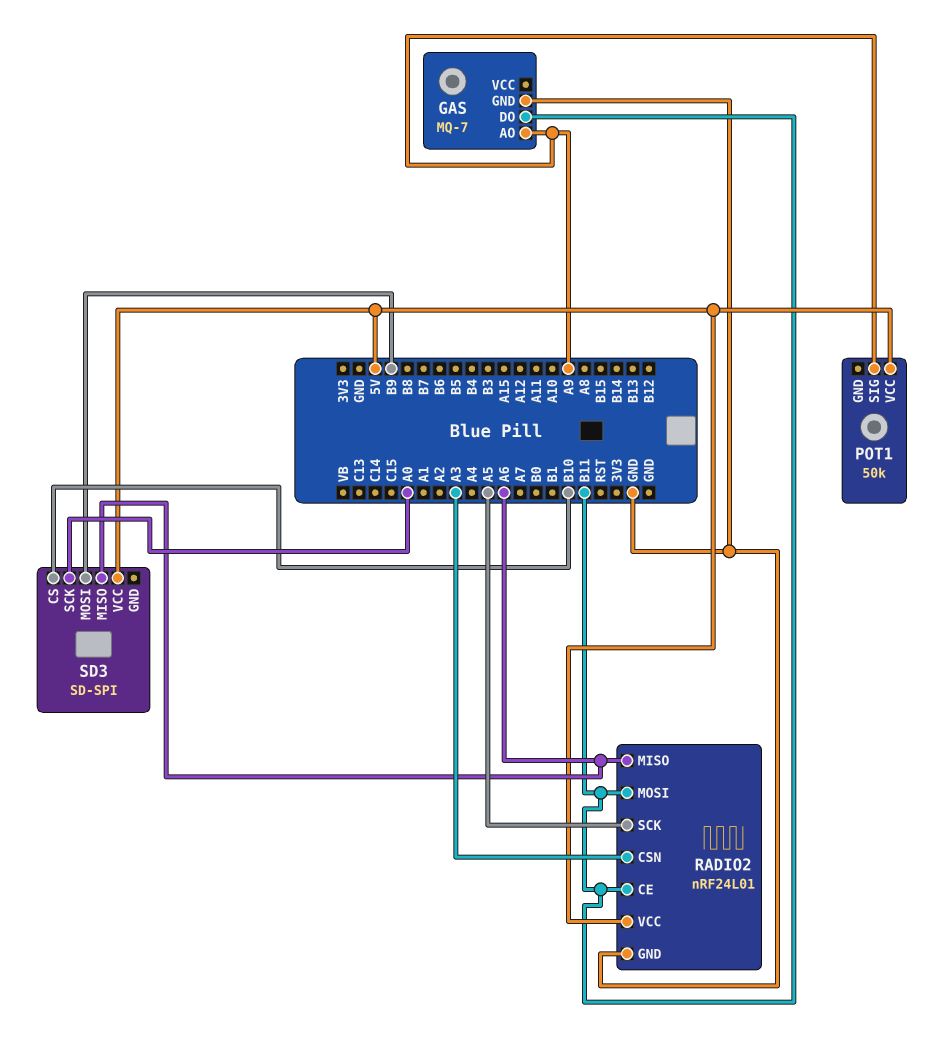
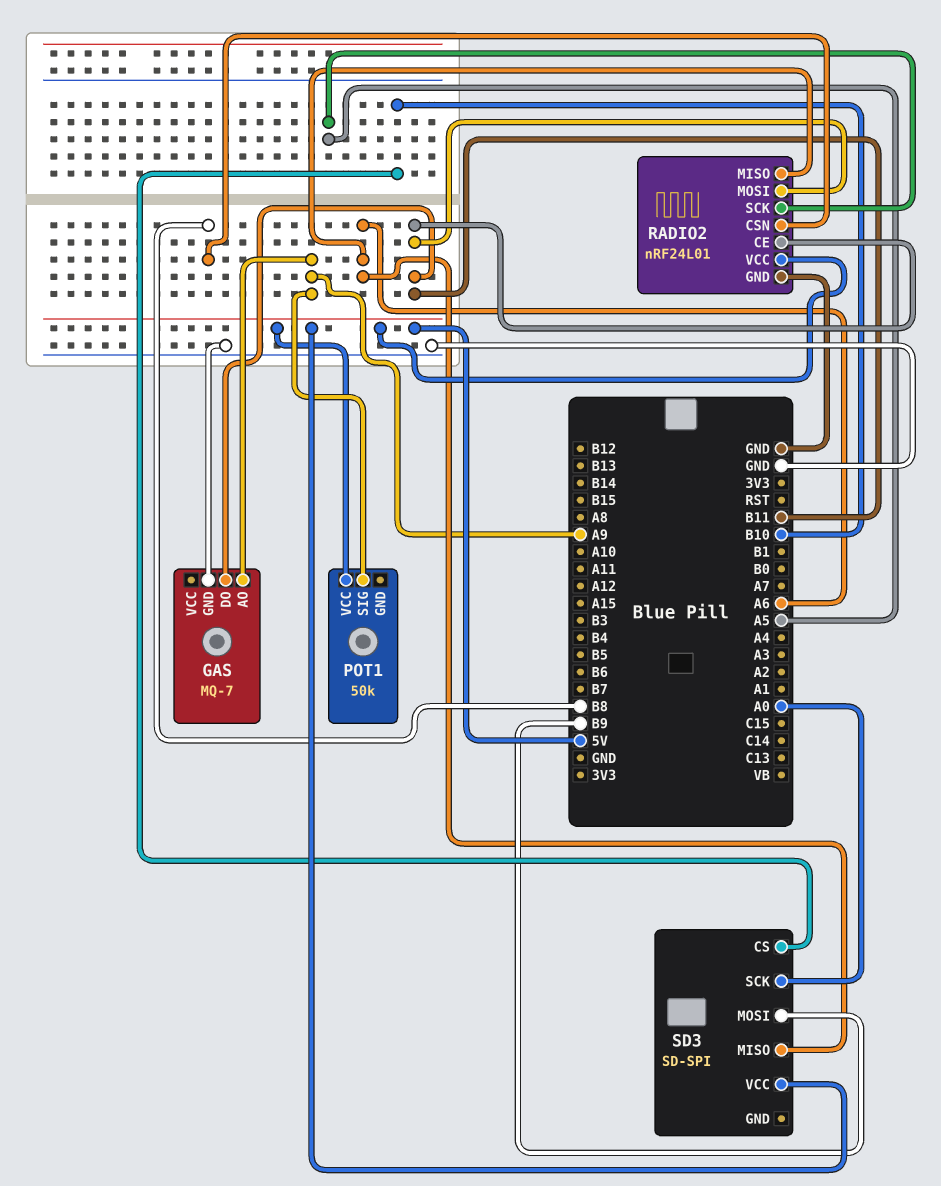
RADIO2 pin CSN: A3 -> B8

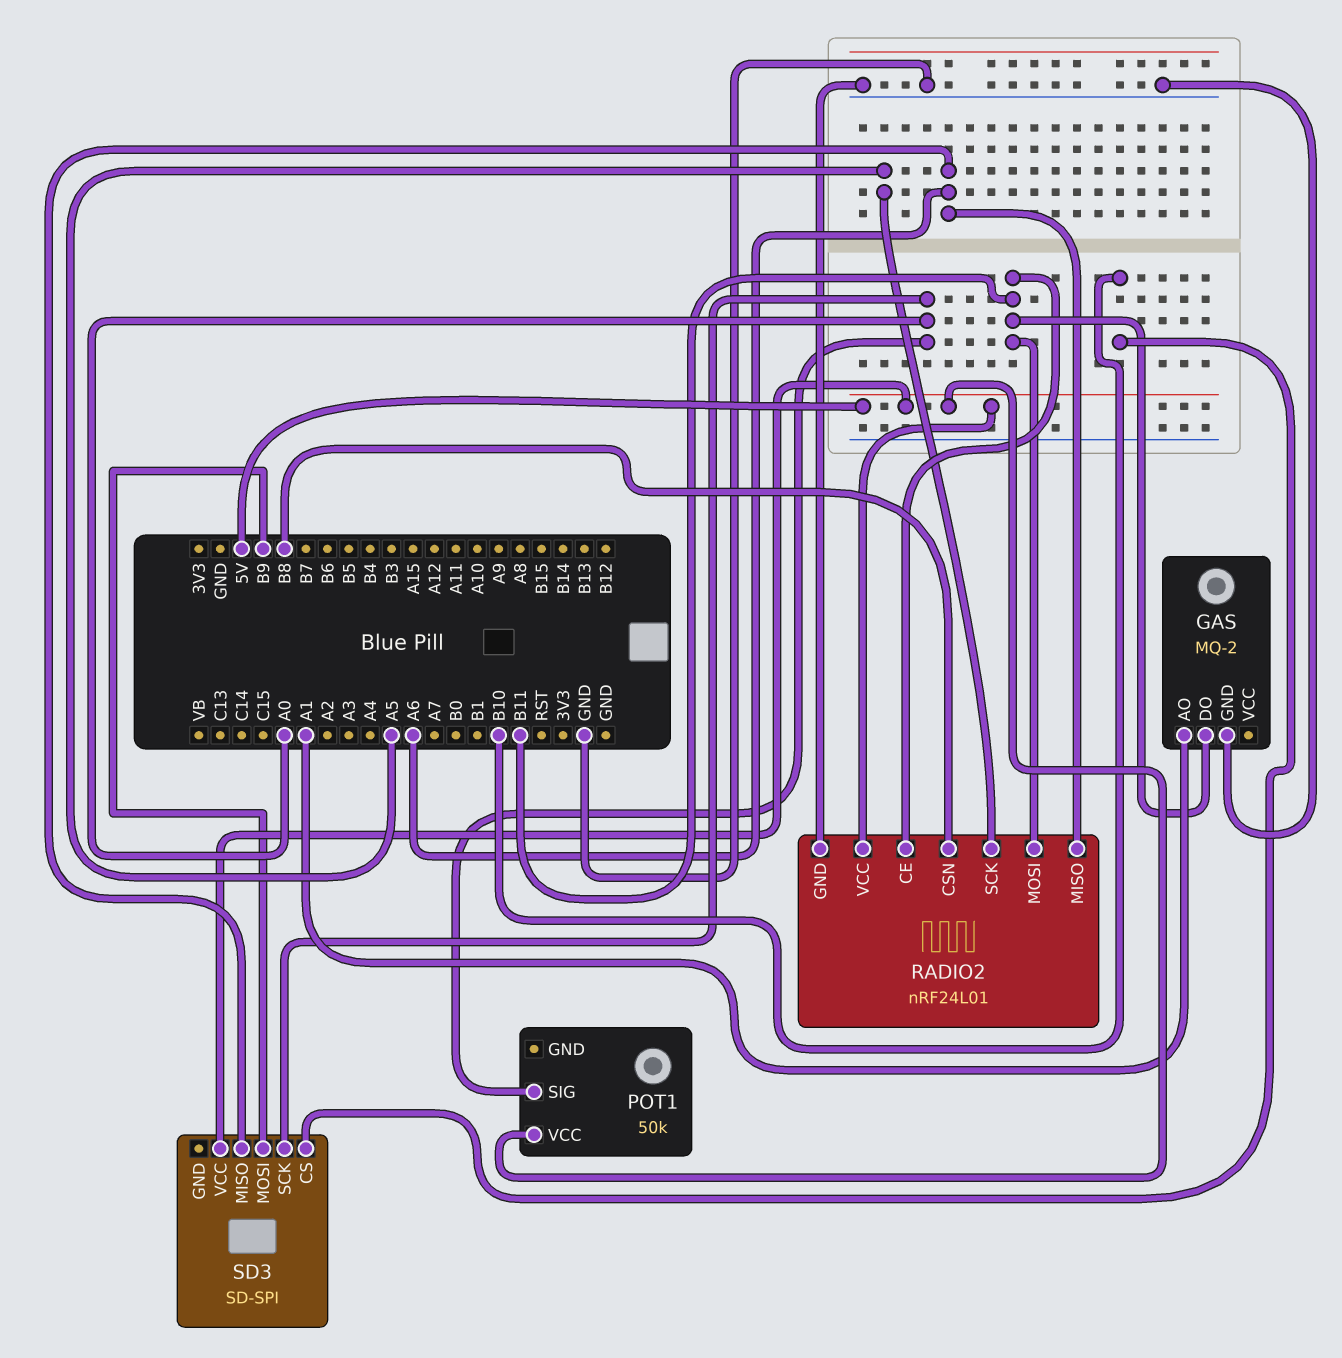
GAS: MQ-7 -> MQ-2
GAS pin AO: A9 -> A1
POT1 pin SIG: A9 -> A0

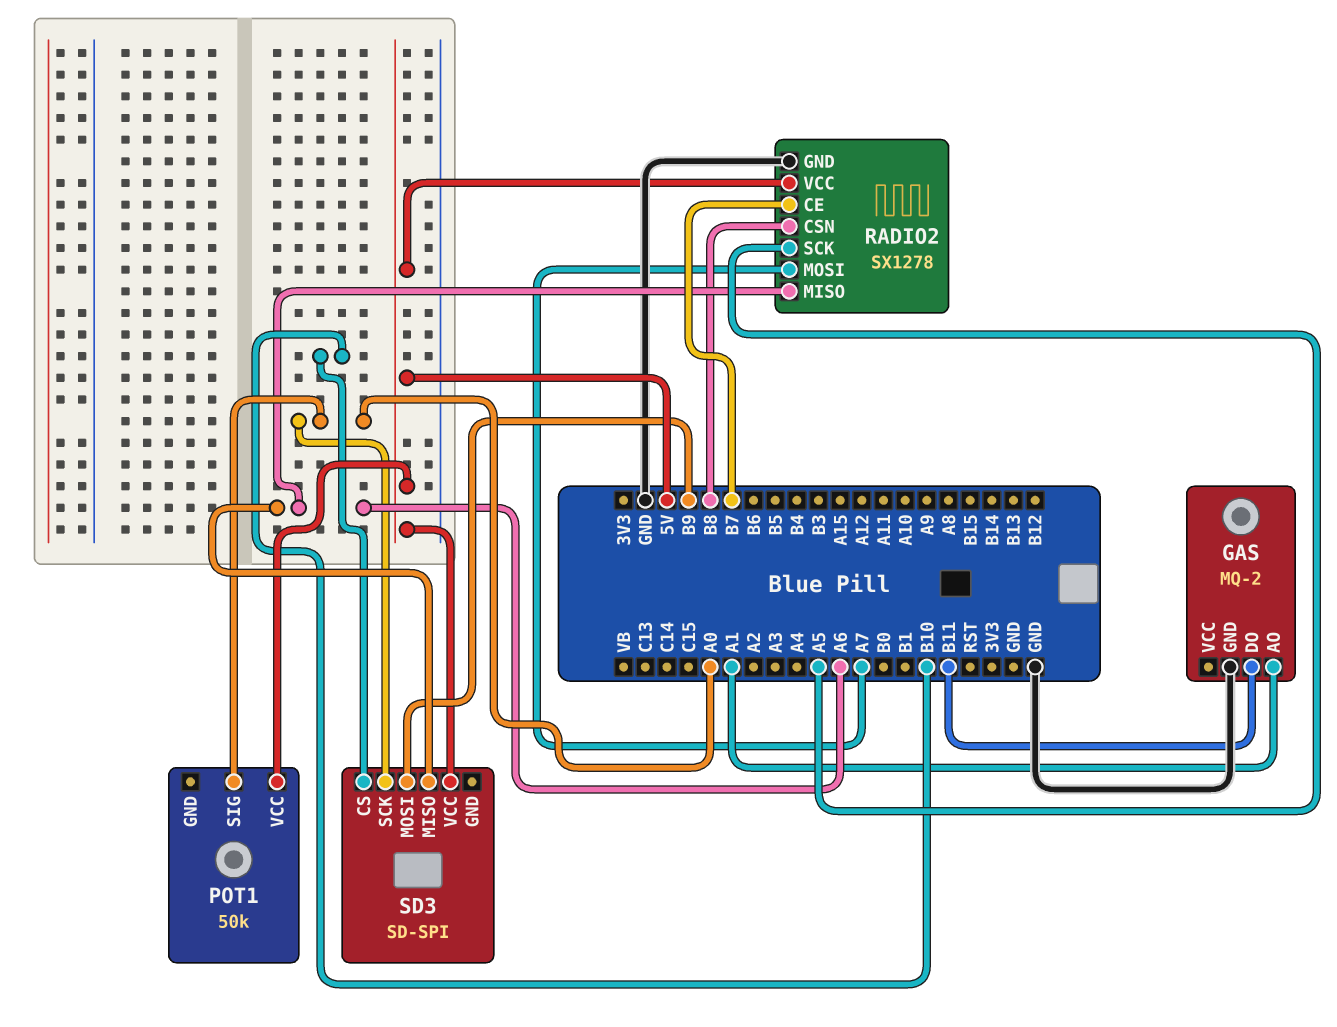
RADIO2: nRF24L01 -> SX1278
RADIO2 pin CE: B11 -> B7
RADIO2 pin MOSI: B11 -> A7

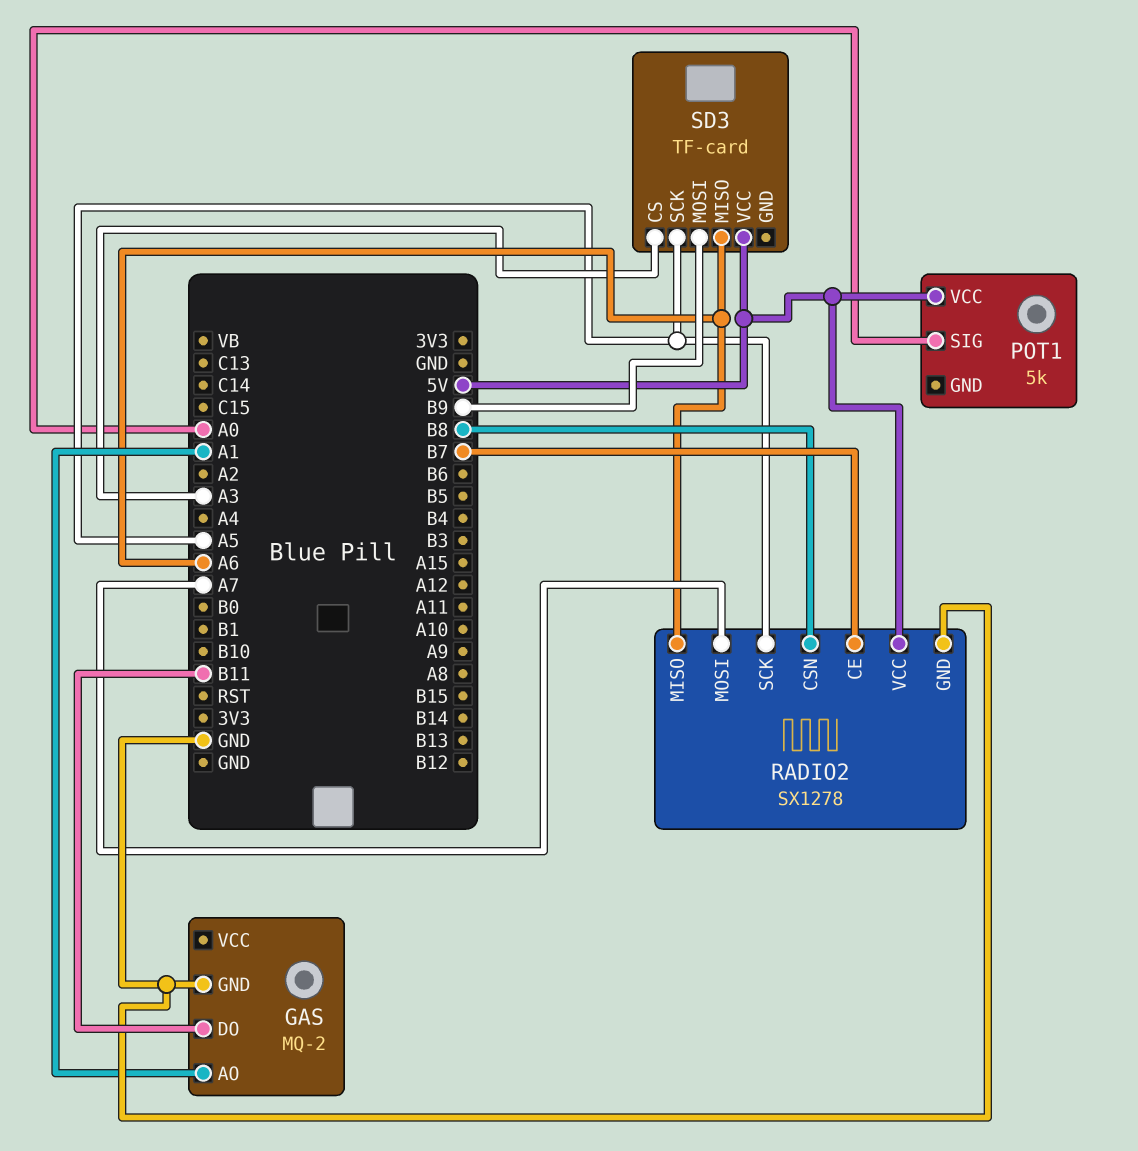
POT1: 50k -> 5k
SD3: SD-SPI -> TF-card
SD3 pin CS: B10 -> A3
SD3 pin SCK: A0 -> A5

